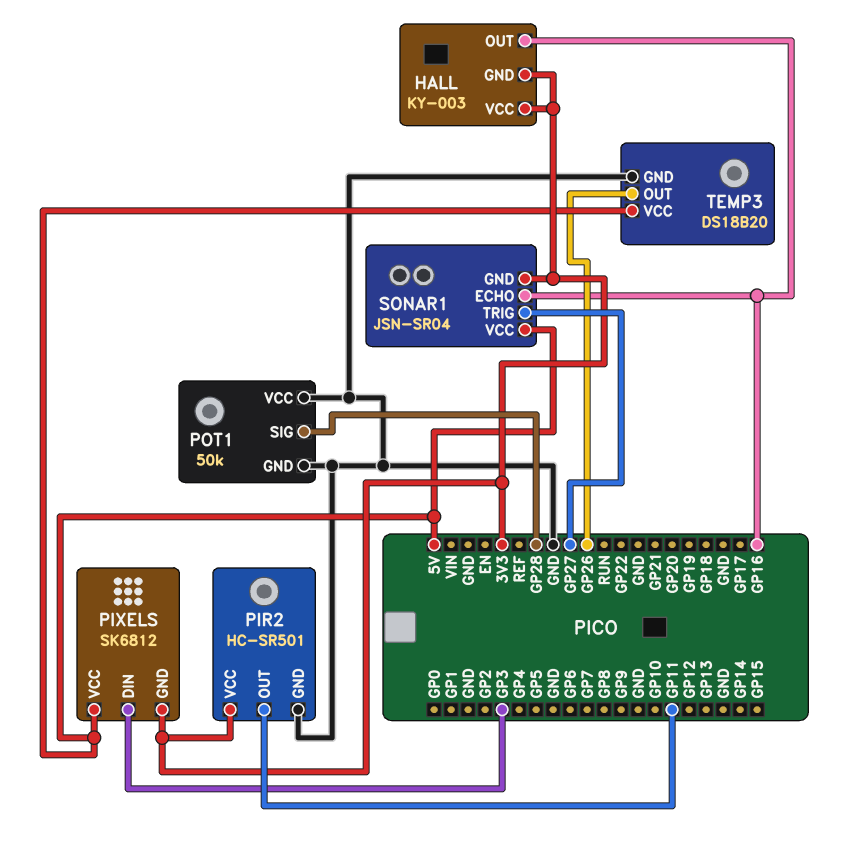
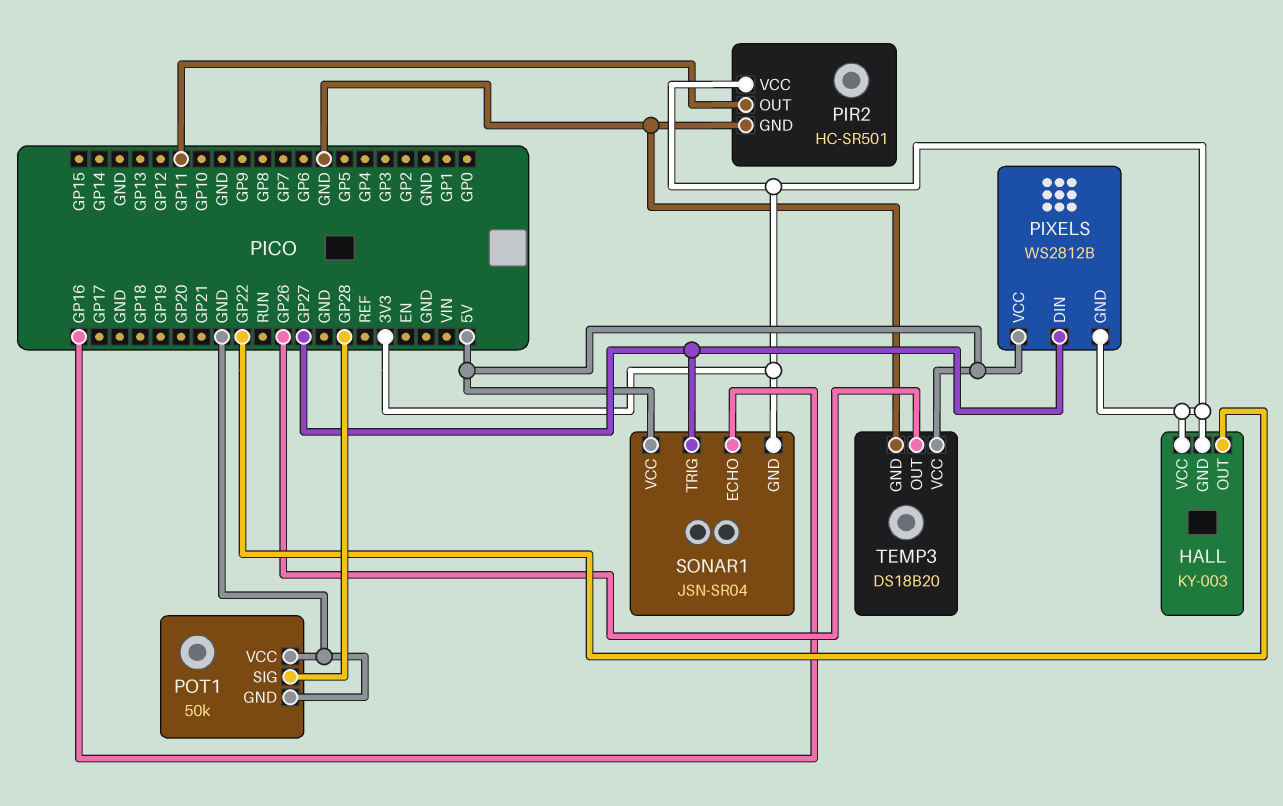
HALL pin OUT: GP16 -> GP22
PIXELS: SK6812 -> WS2812B
PIXELS pin DIN: GP3 -> GP27

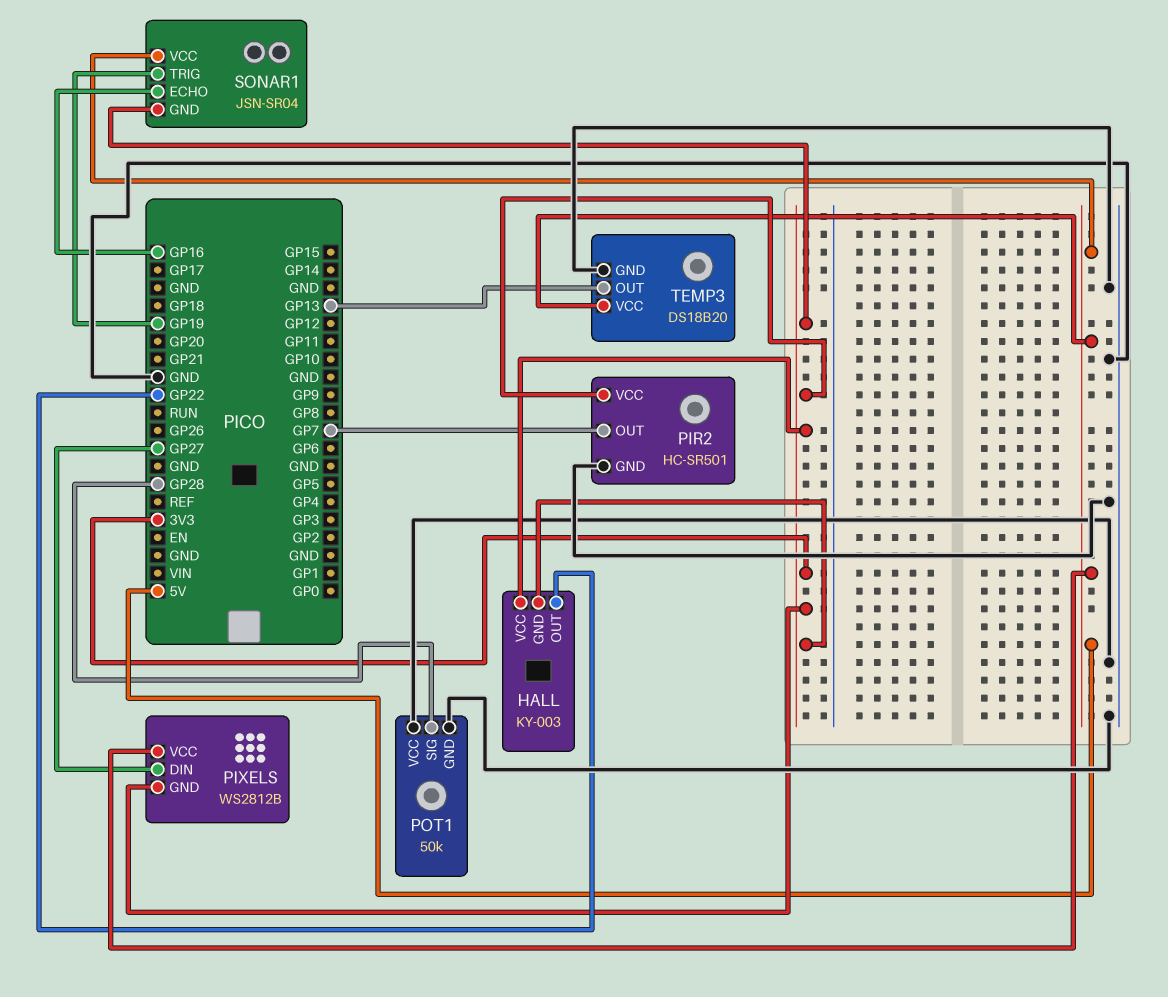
PIR2 pin OUT: GP11 -> GP7
SONAR1 pin TRIG: GP27 -> GP19
TEMP3 pin OUT: GP26 -> GP13

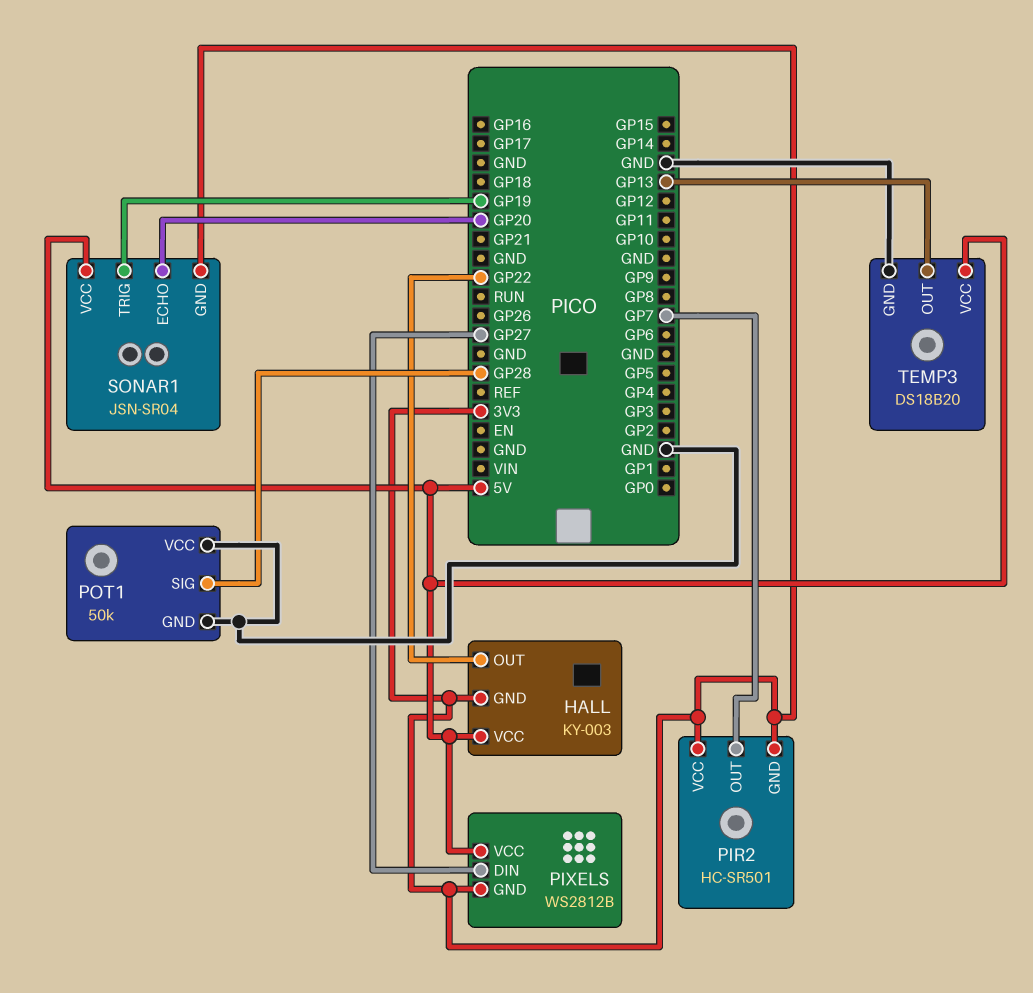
HALL pin VCC: 3V3 -> 5V
PIR2 pin GND: GND -> 3V3
SONAR1 pin ECHO: GP16 -> GP20

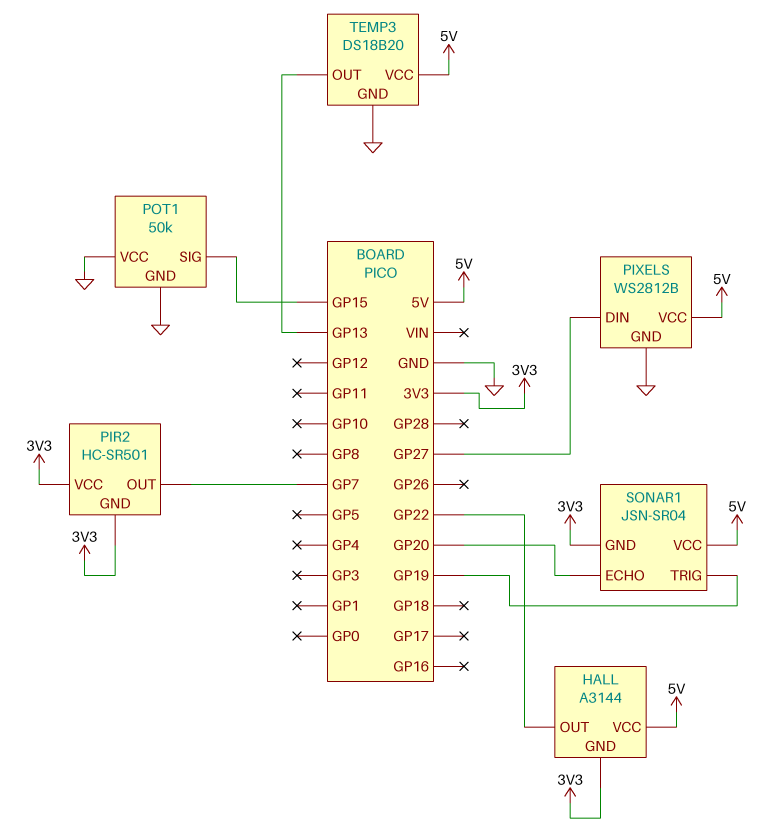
HALL: KY-003 -> A3144
PIXELS pin GND: 3V3 -> GND
POT1 pin SIG: GP28 -> GP15

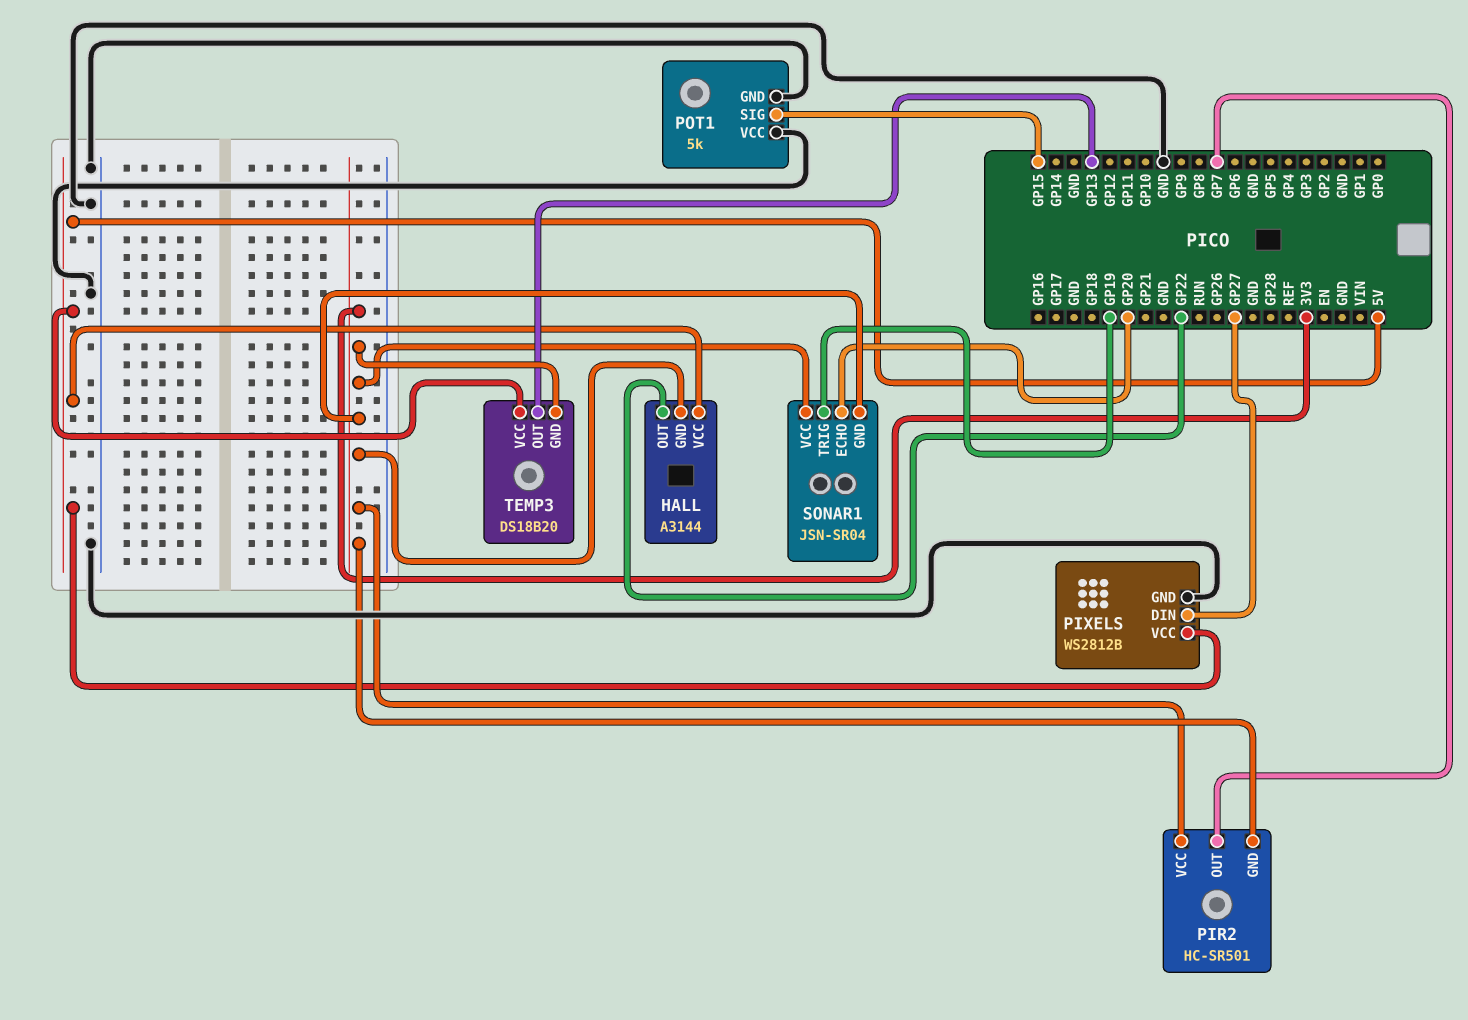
POT1: 50k -> 5k
SONAR1 pin VCC: 5V -> 3V3
TEMP3 pin GND: GND -> 3V3

